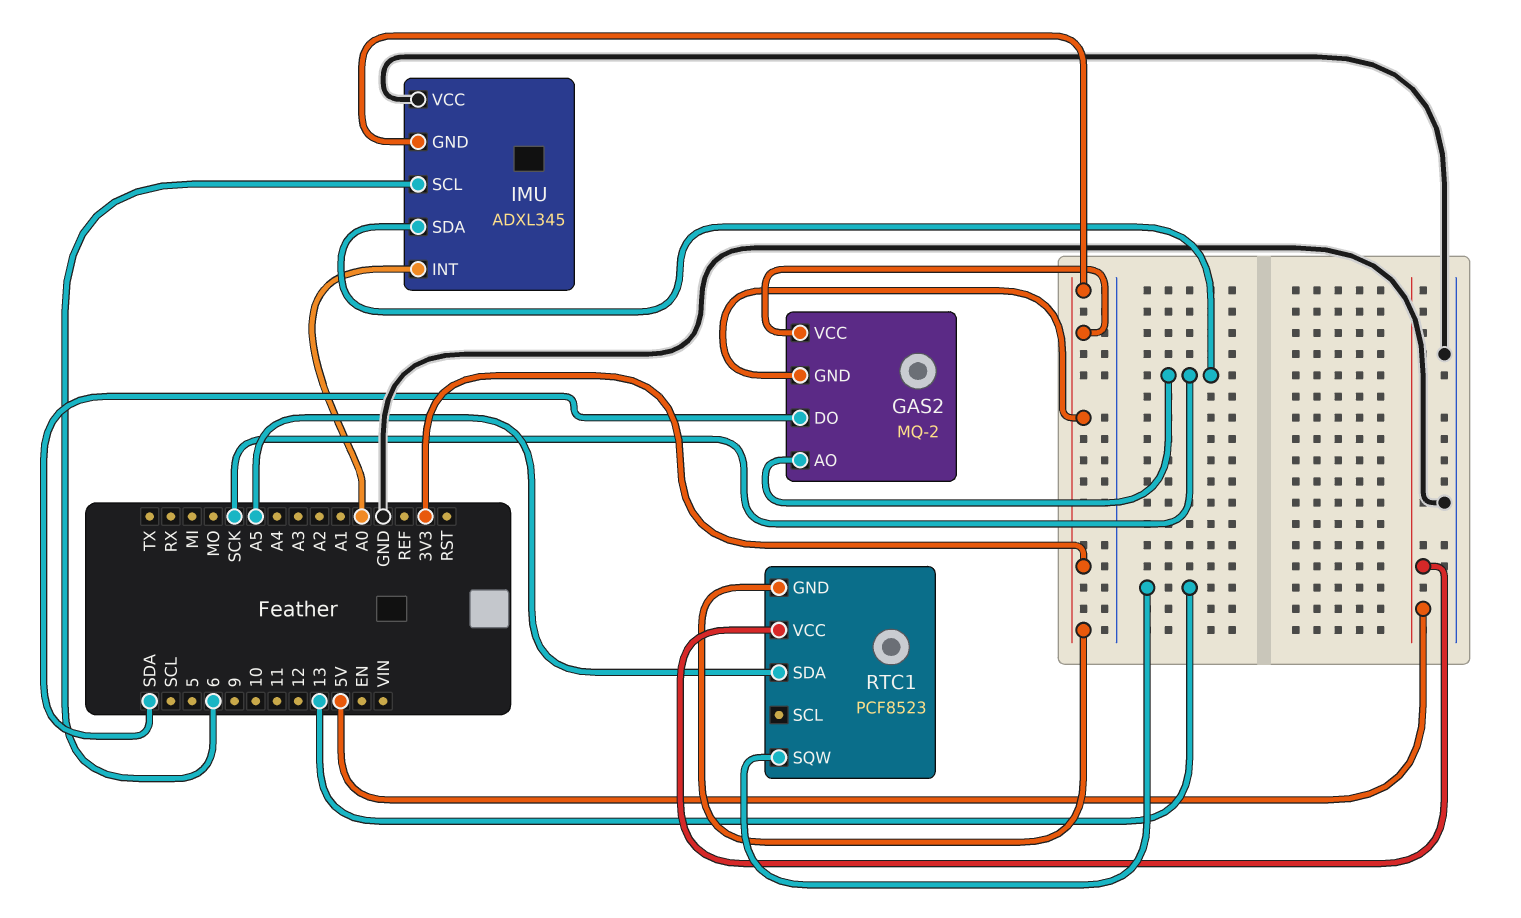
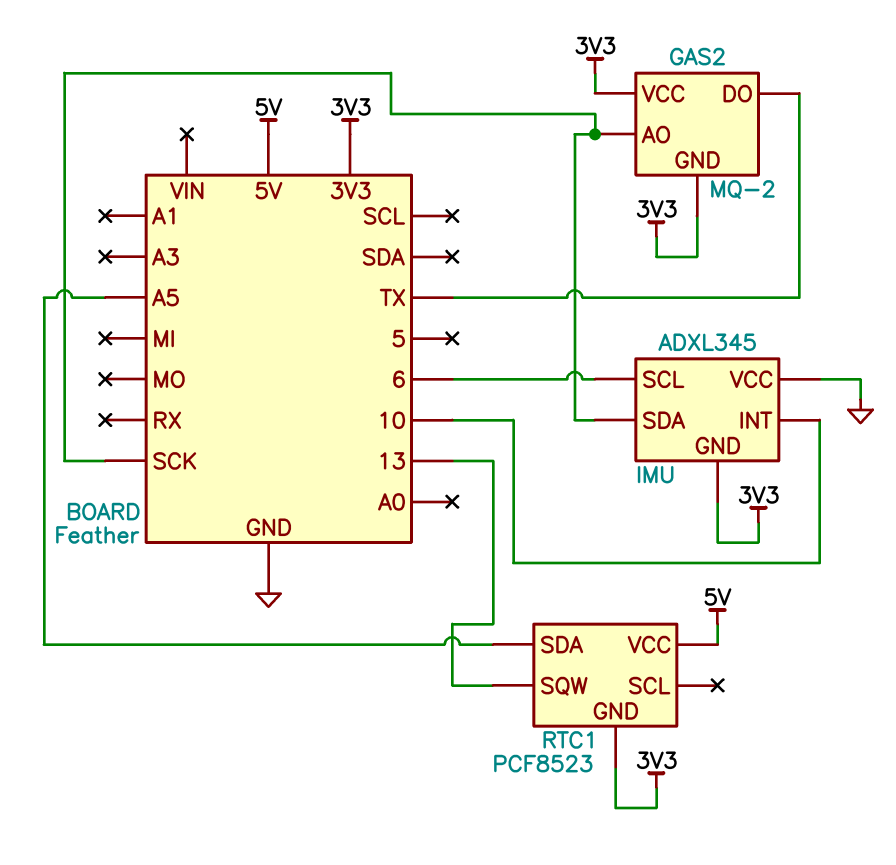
GAS2 pin DO: SDA -> TX
IMU pin INT: A0 -> 10

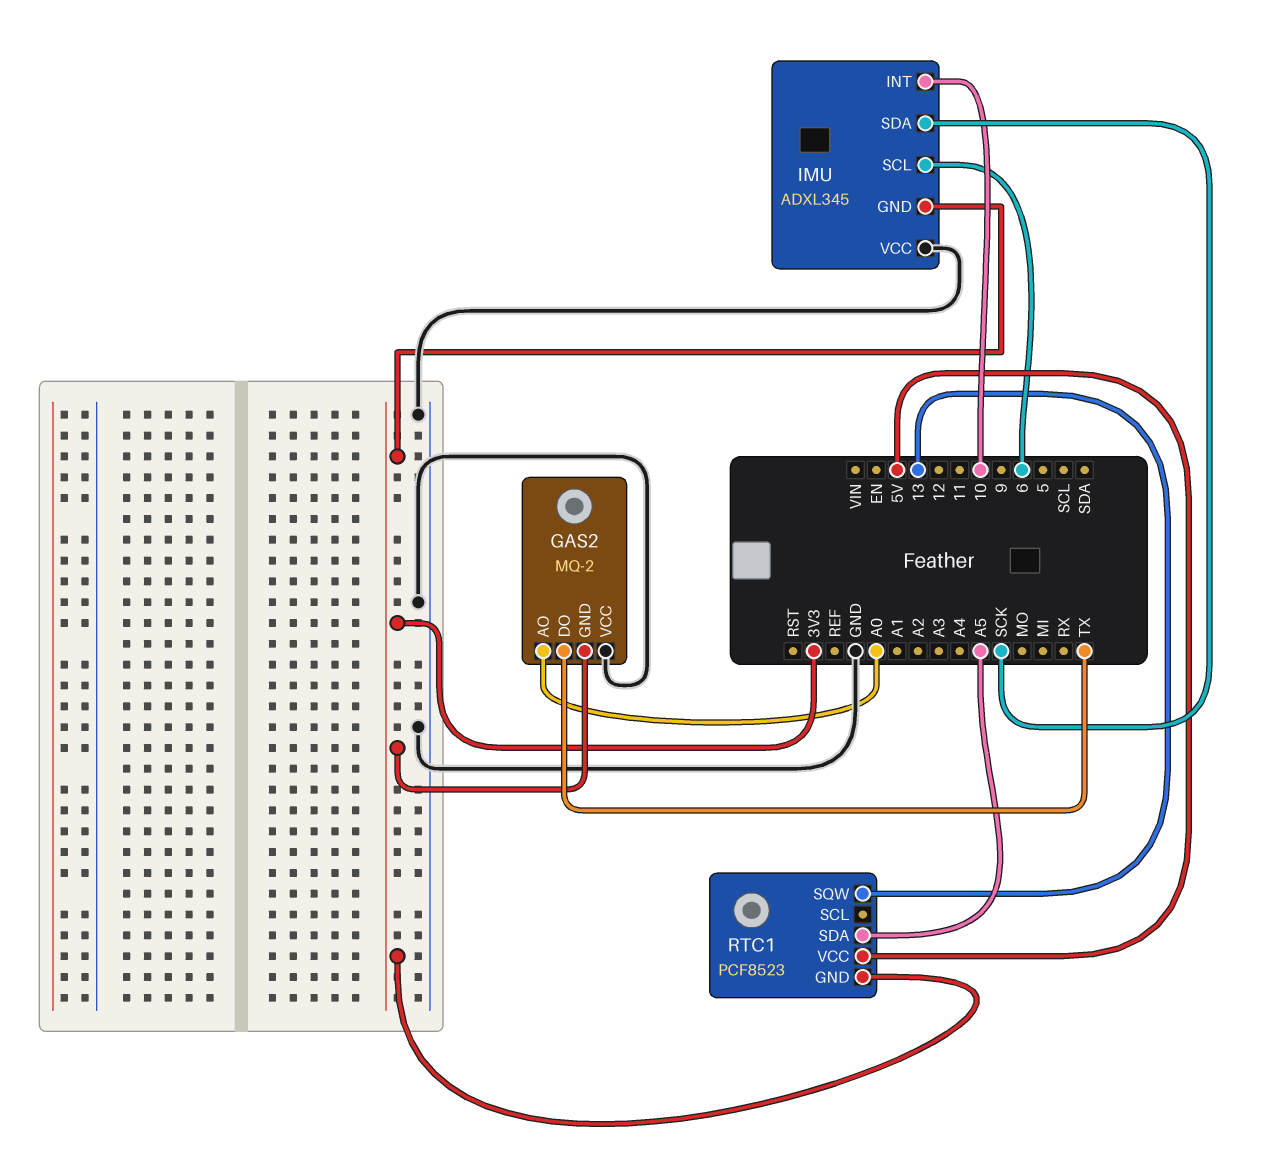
GAS2 pin AO: SCK -> A0
GAS2 pin VCC: 3V3 -> GND

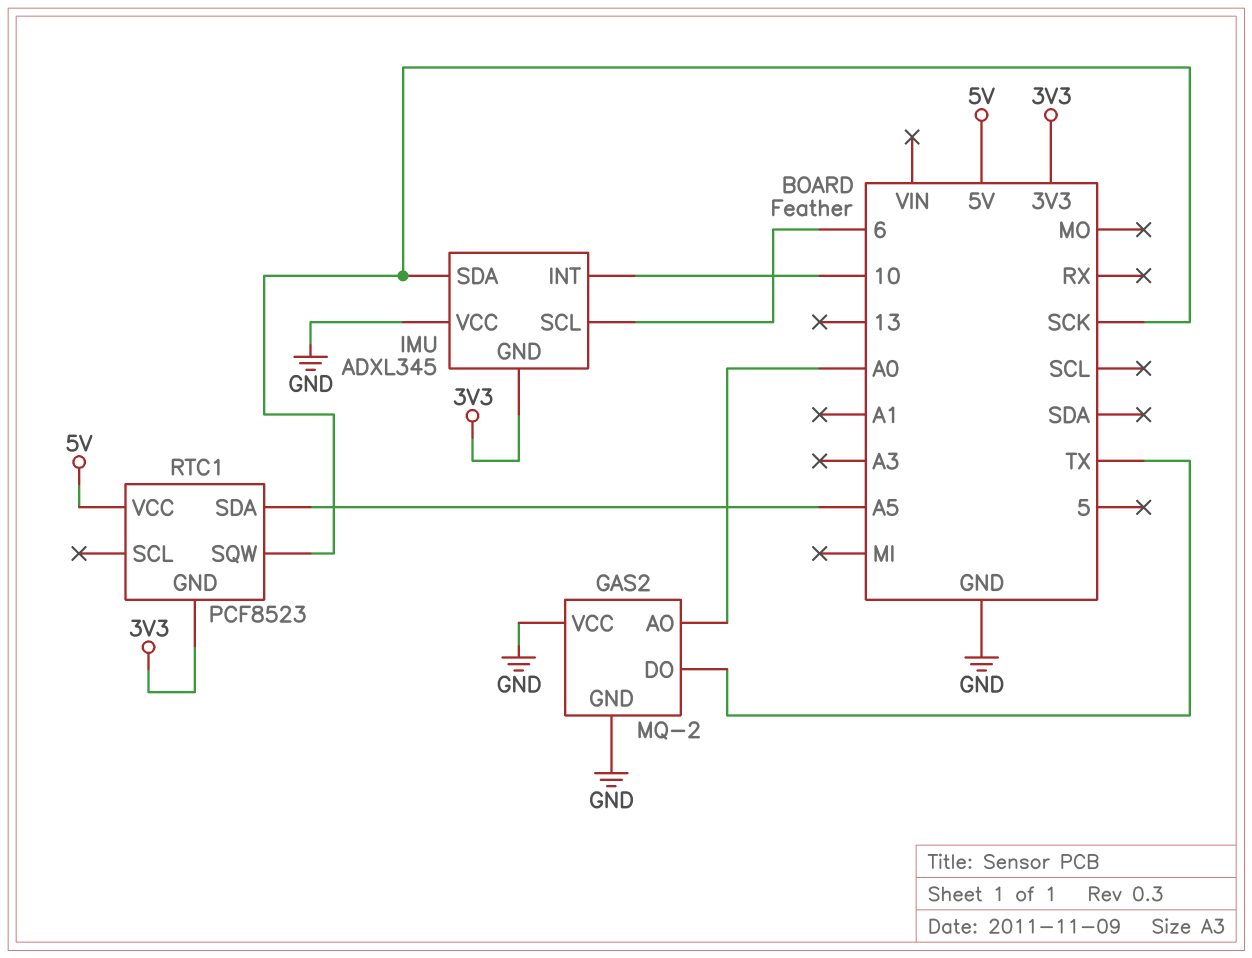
GAS2 pin GND: 3V3 -> GND
RTC1 pin SQW: 13 -> SCK

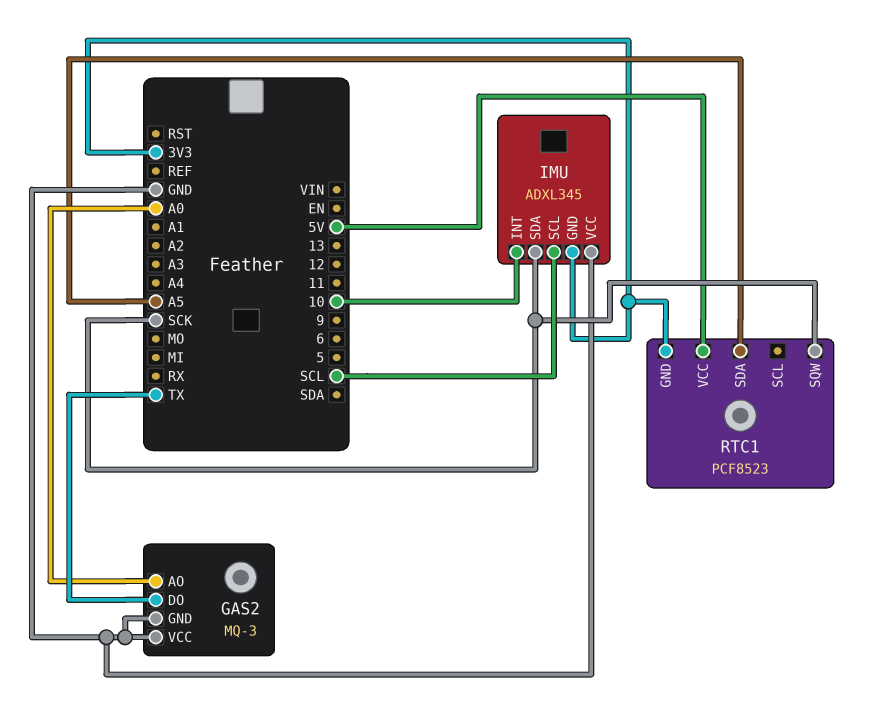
GAS2: MQ-2 -> MQ-3
IMU pin SCL: 6 -> SCL

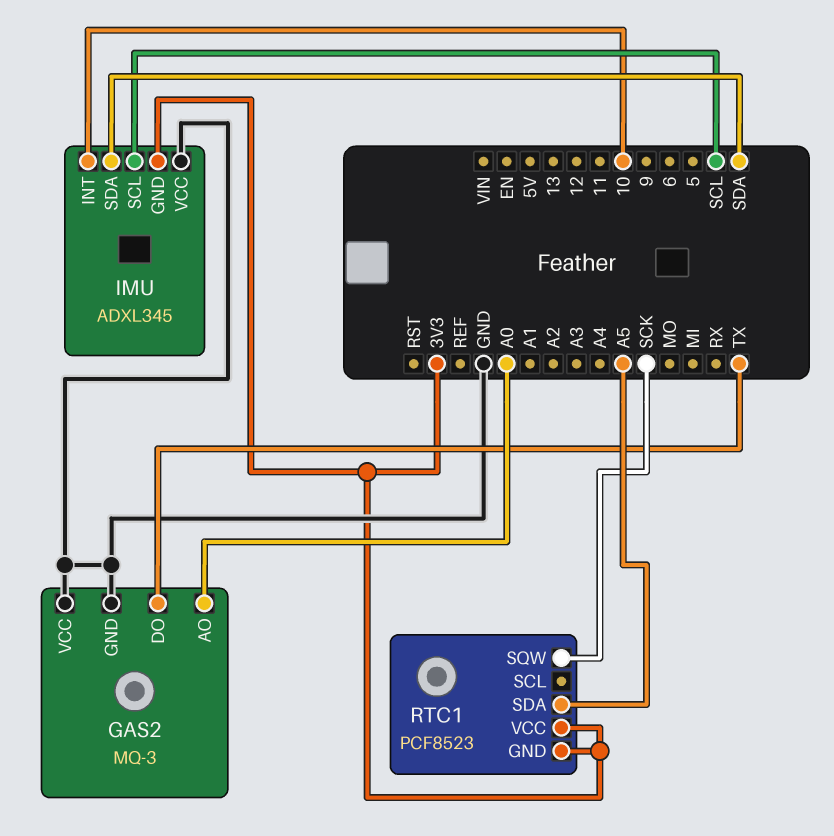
IMU pin SDA: SCK -> SDA
RTC1 pin VCC: 5V -> 3V3

